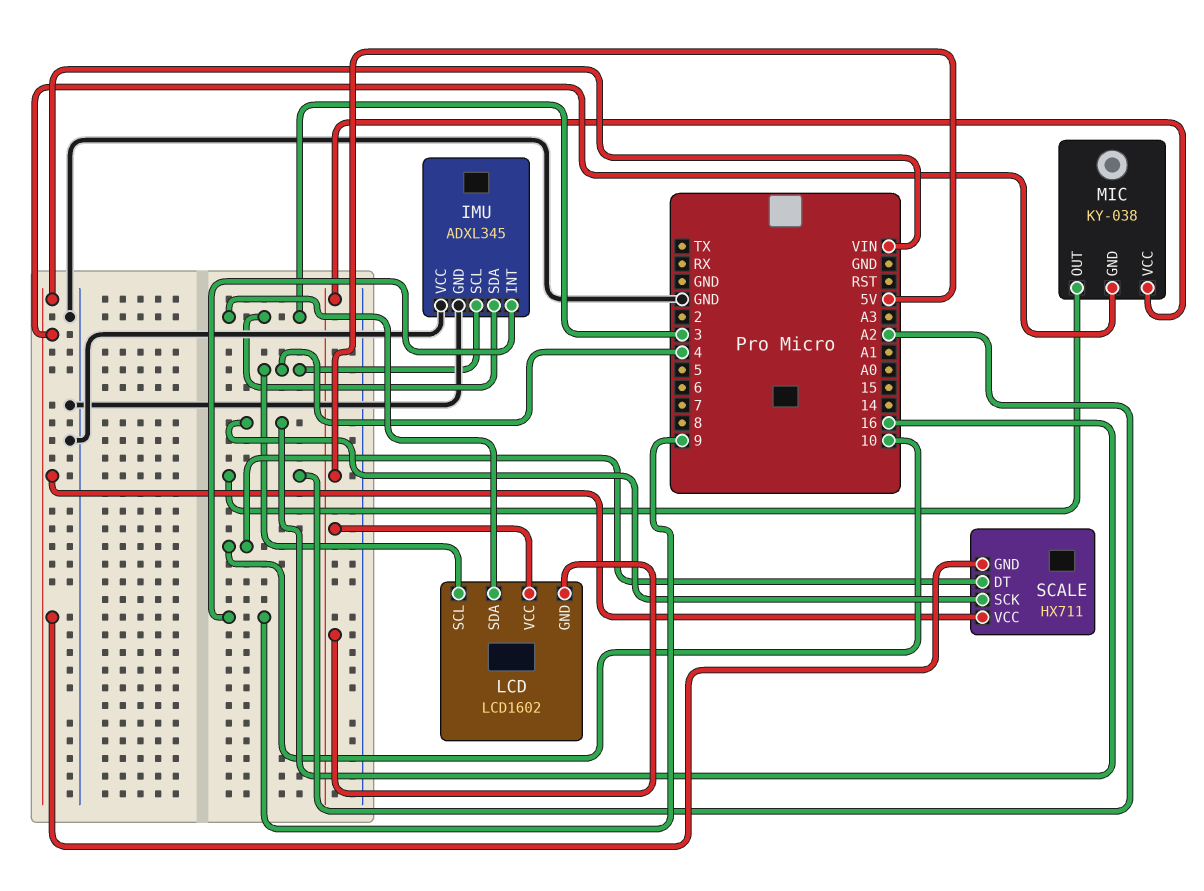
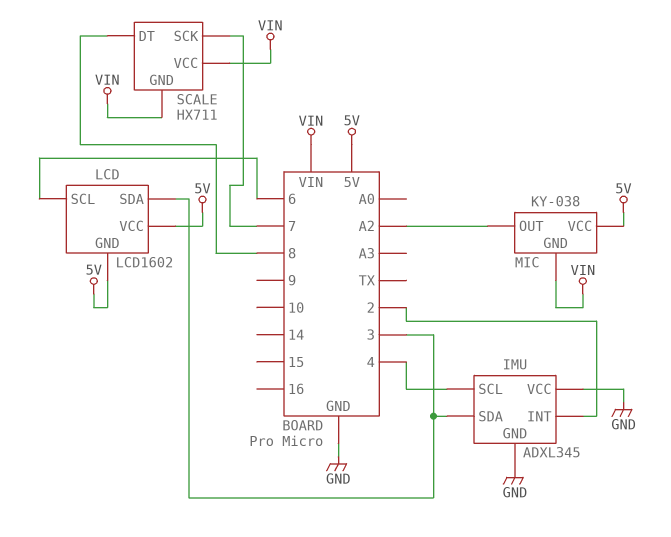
IMU pin INT: 9 -> 2
LCD pin SCL: 4 -> 6
SCALE pin DT: 10 -> 8
SCALE pin SCK: 16 -> 7

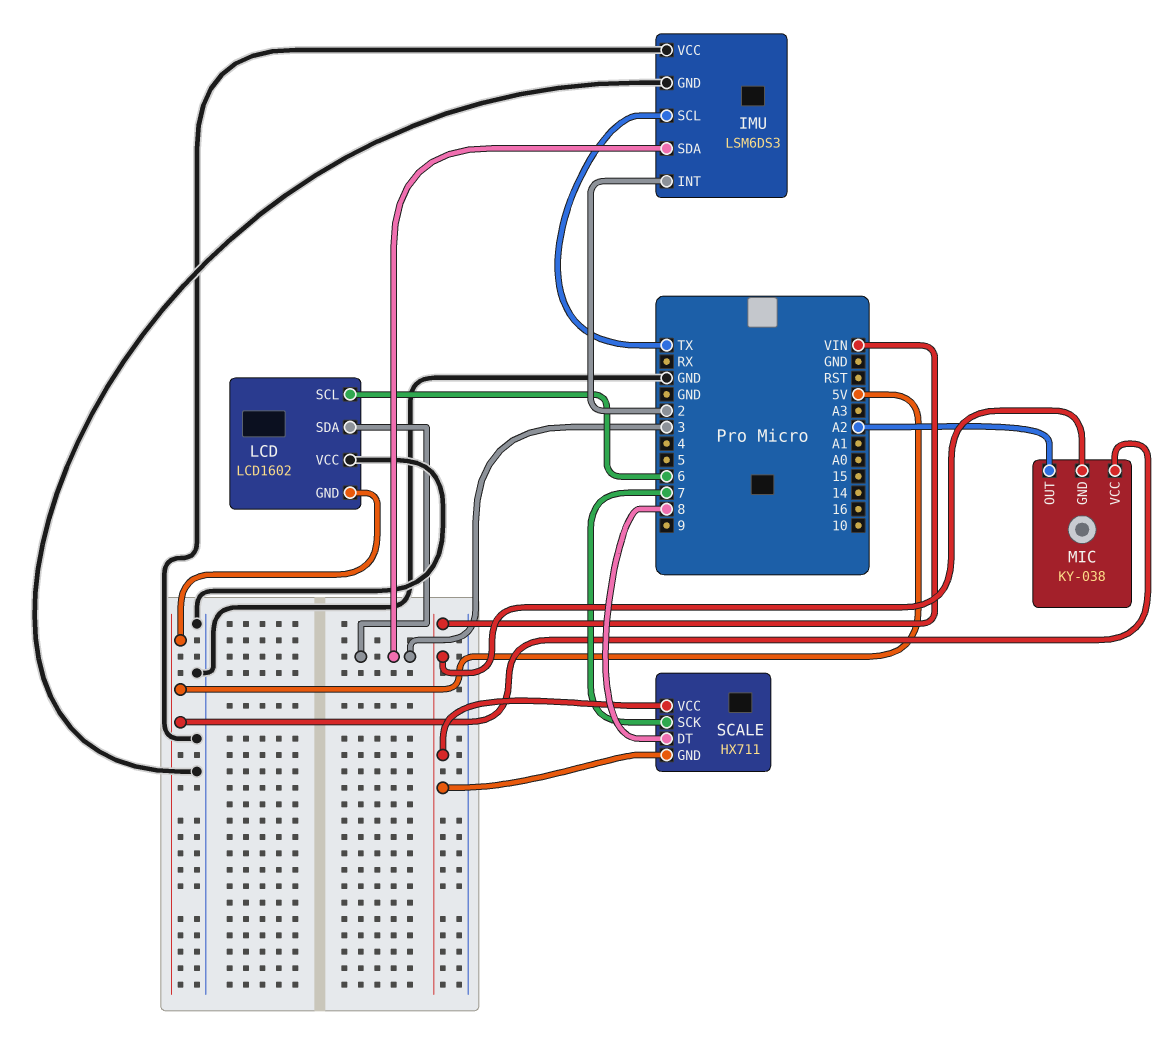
IMU: ADXL345 -> LSM6DS3
IMU pin SCL: 4 -> TX
LCD pin VCC: 5V -> GND

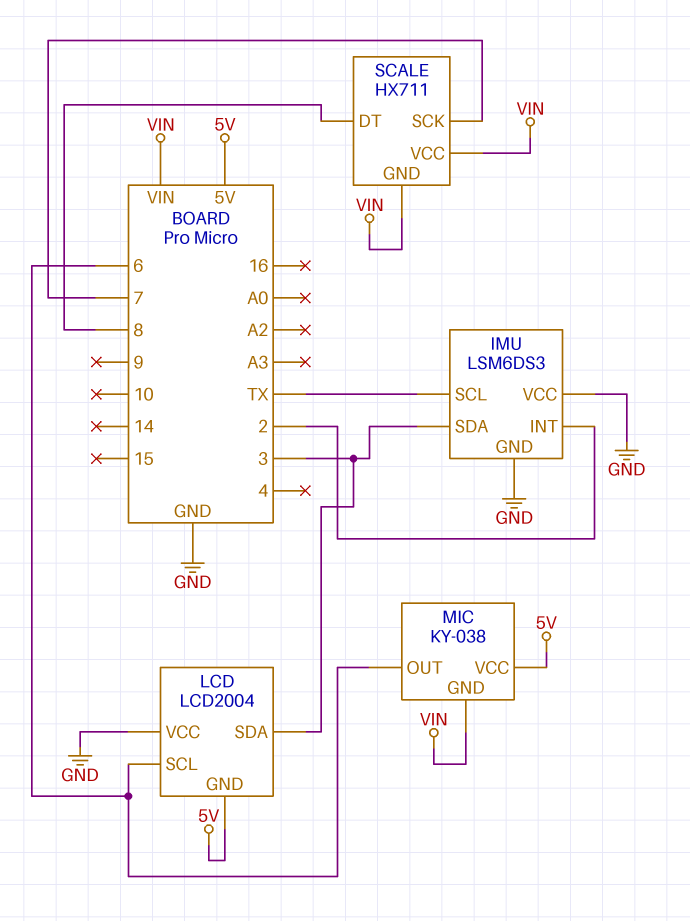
LCD: LCD1602 -> LCD2004
MIC pin OUT: A2 -> 6

